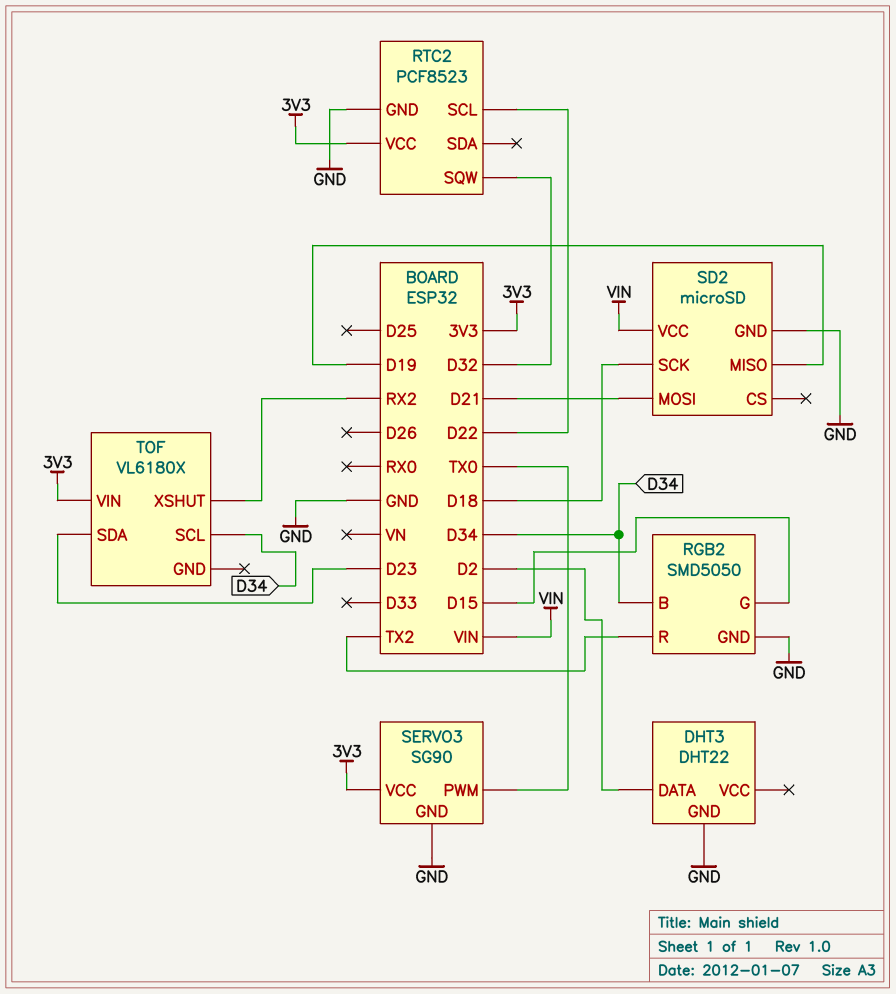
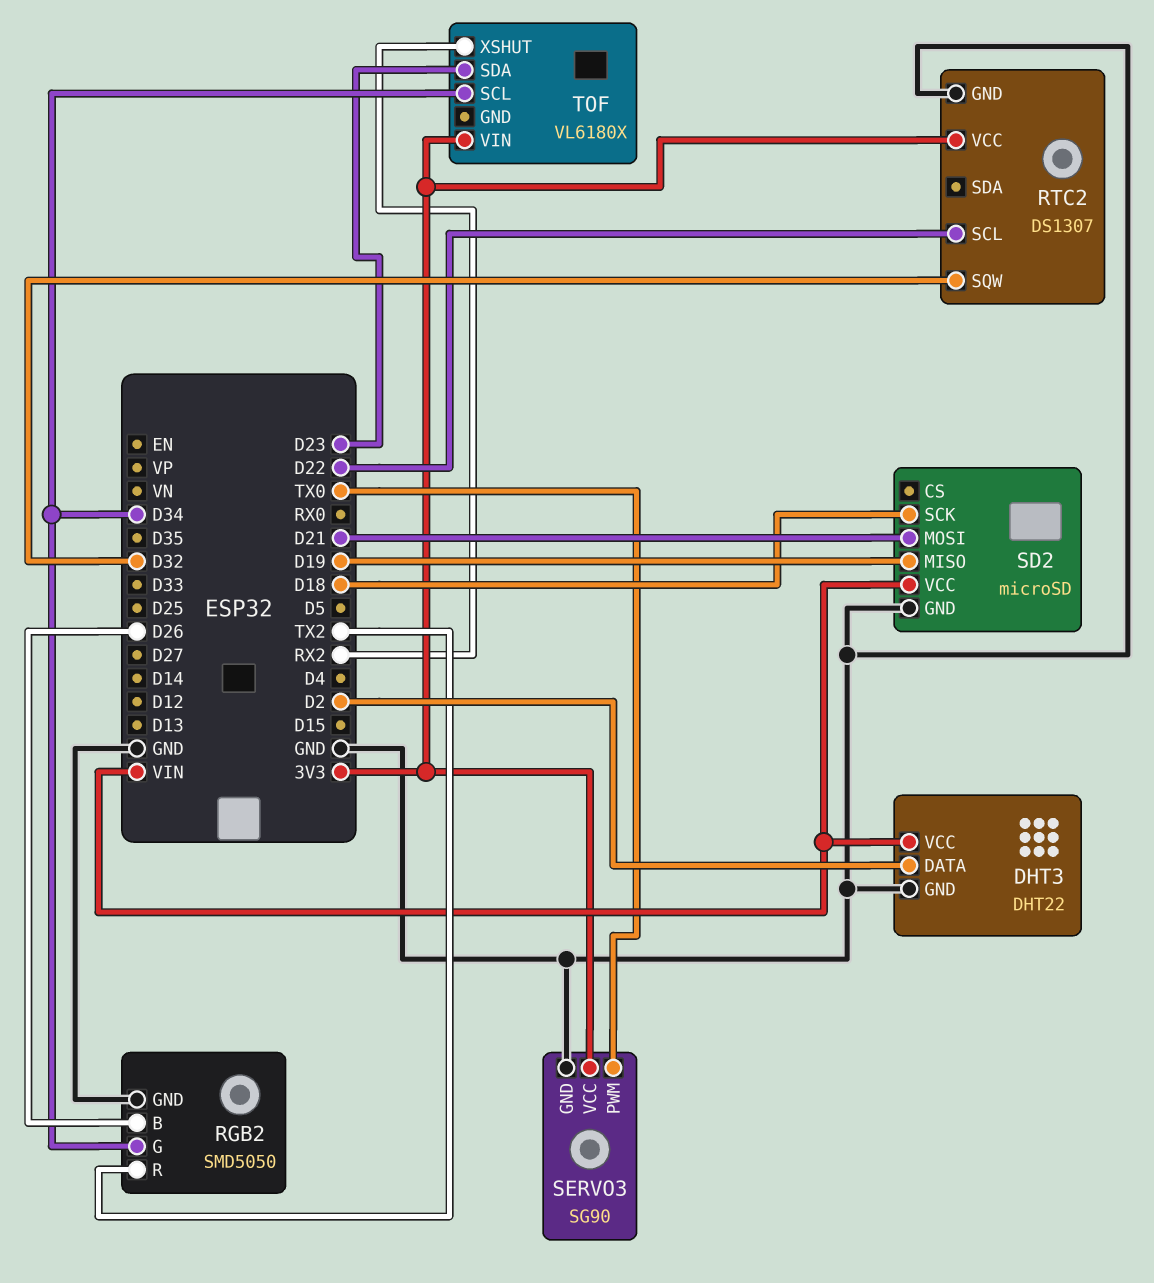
DHT3 pin VCC: none -> VIN
RGB2 pin B: D34 -> D26
RGB2 pin G: D15 -> D34
RTC2: PCF8523 -> DS1307

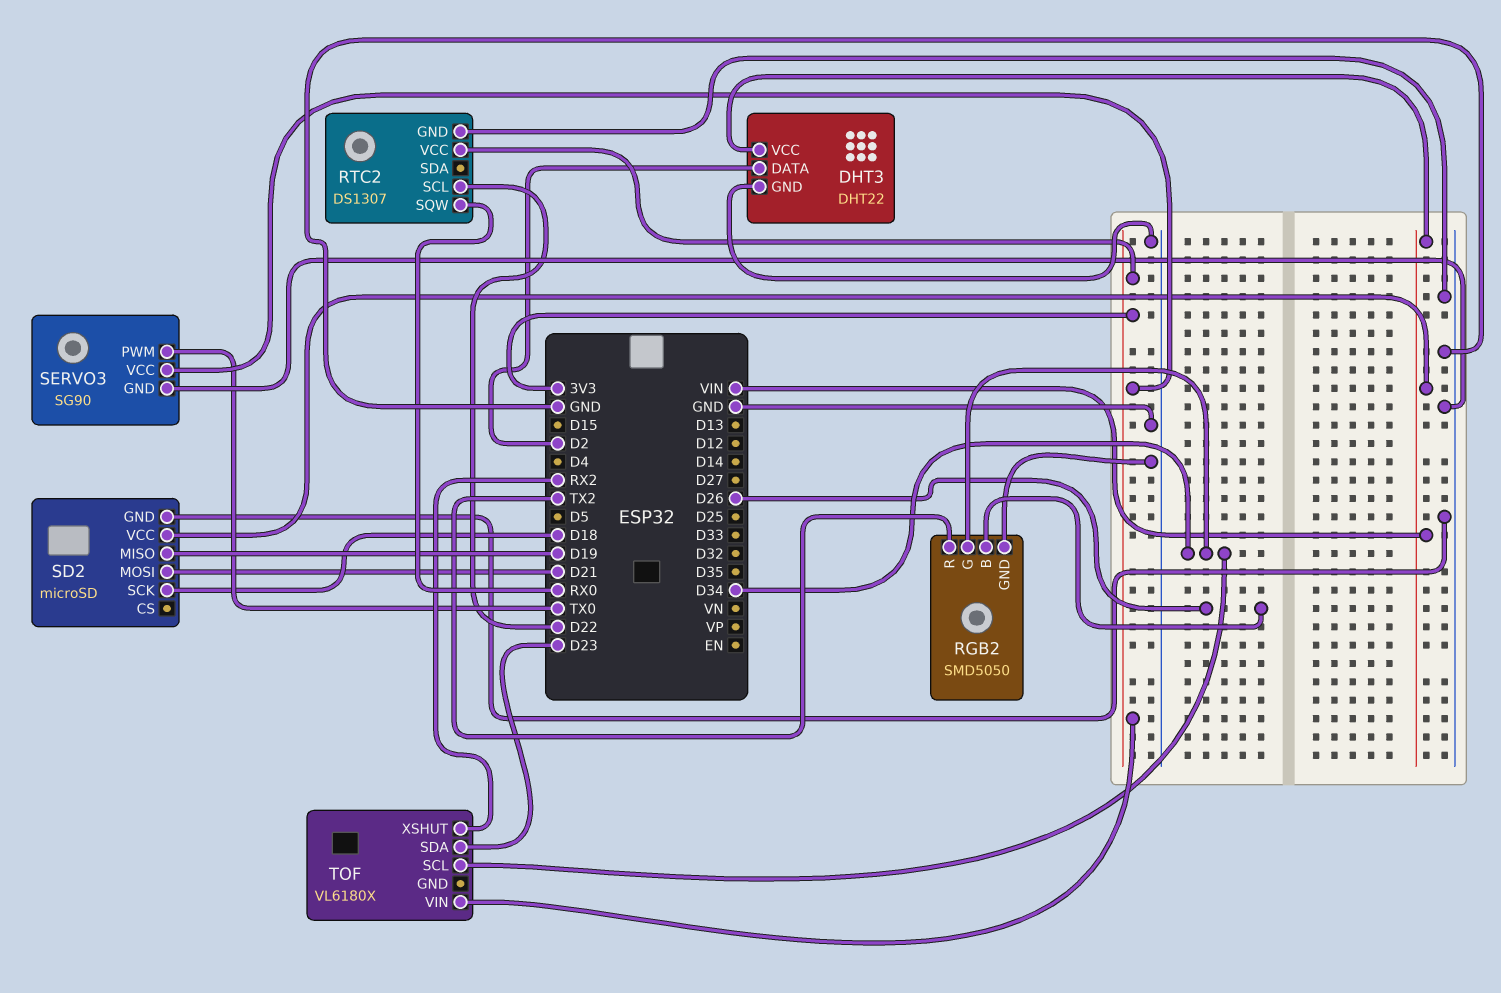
RTC2 pin SQW: D32 -> RX0

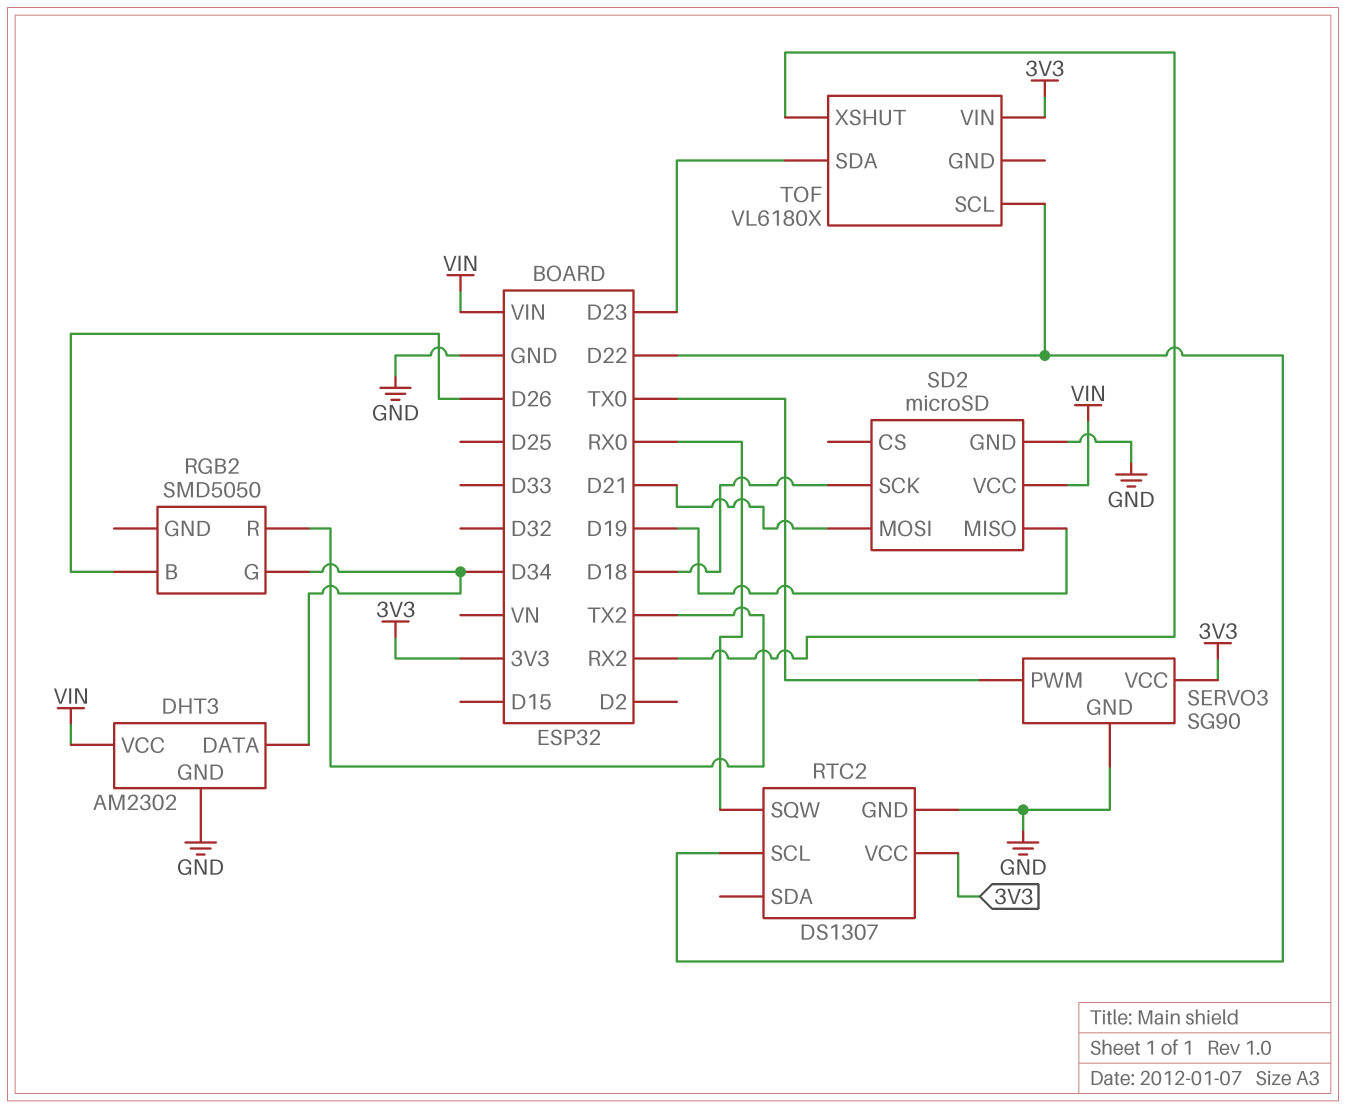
DHT3: DHT22 -> AM2302
DHT3 pin DATA: D2 -> D34
RGB2 pin GND: GND -> none
TOF pin SCL: D34 -> D22

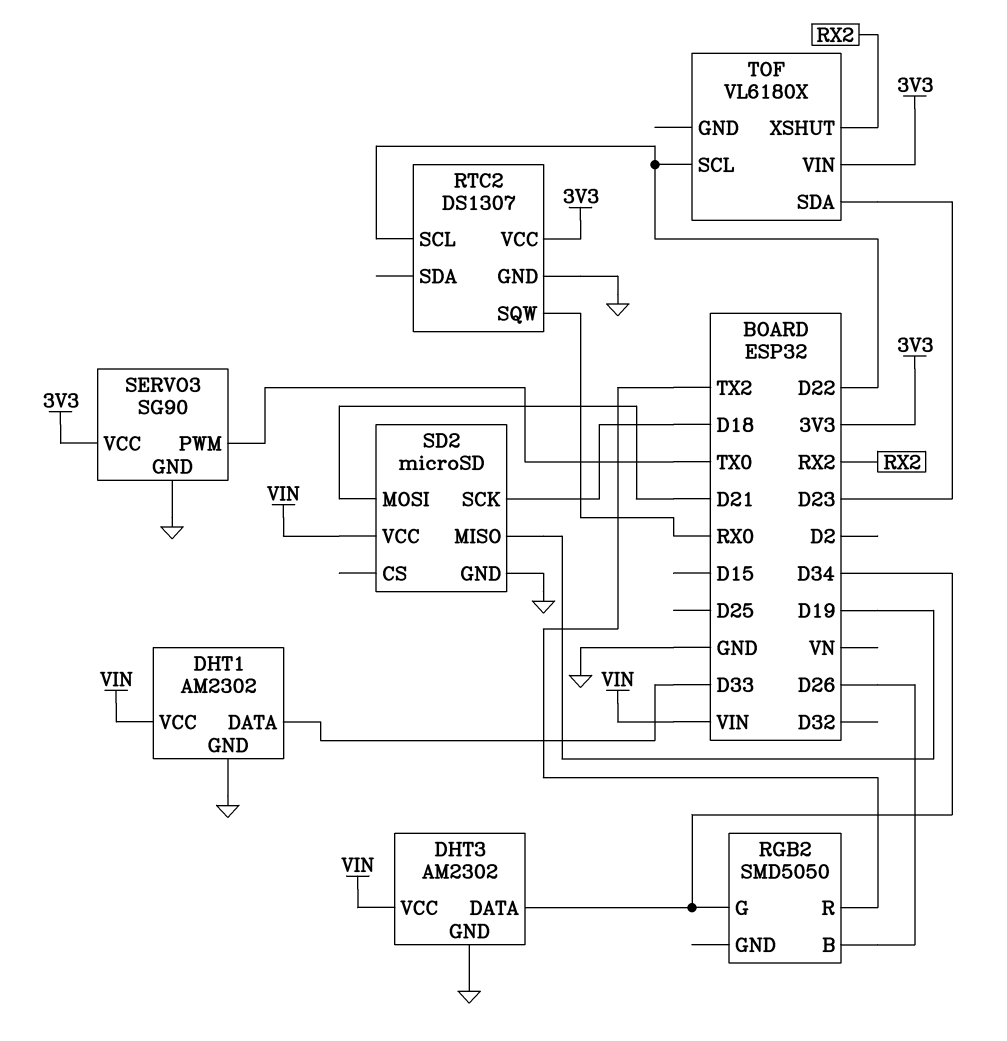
DHT1: none -> AM2302
DHT1 pin DATA: none -> D33
DHT1 pin GND: none -> GND
DHT1 pin VCC: none -> VIN

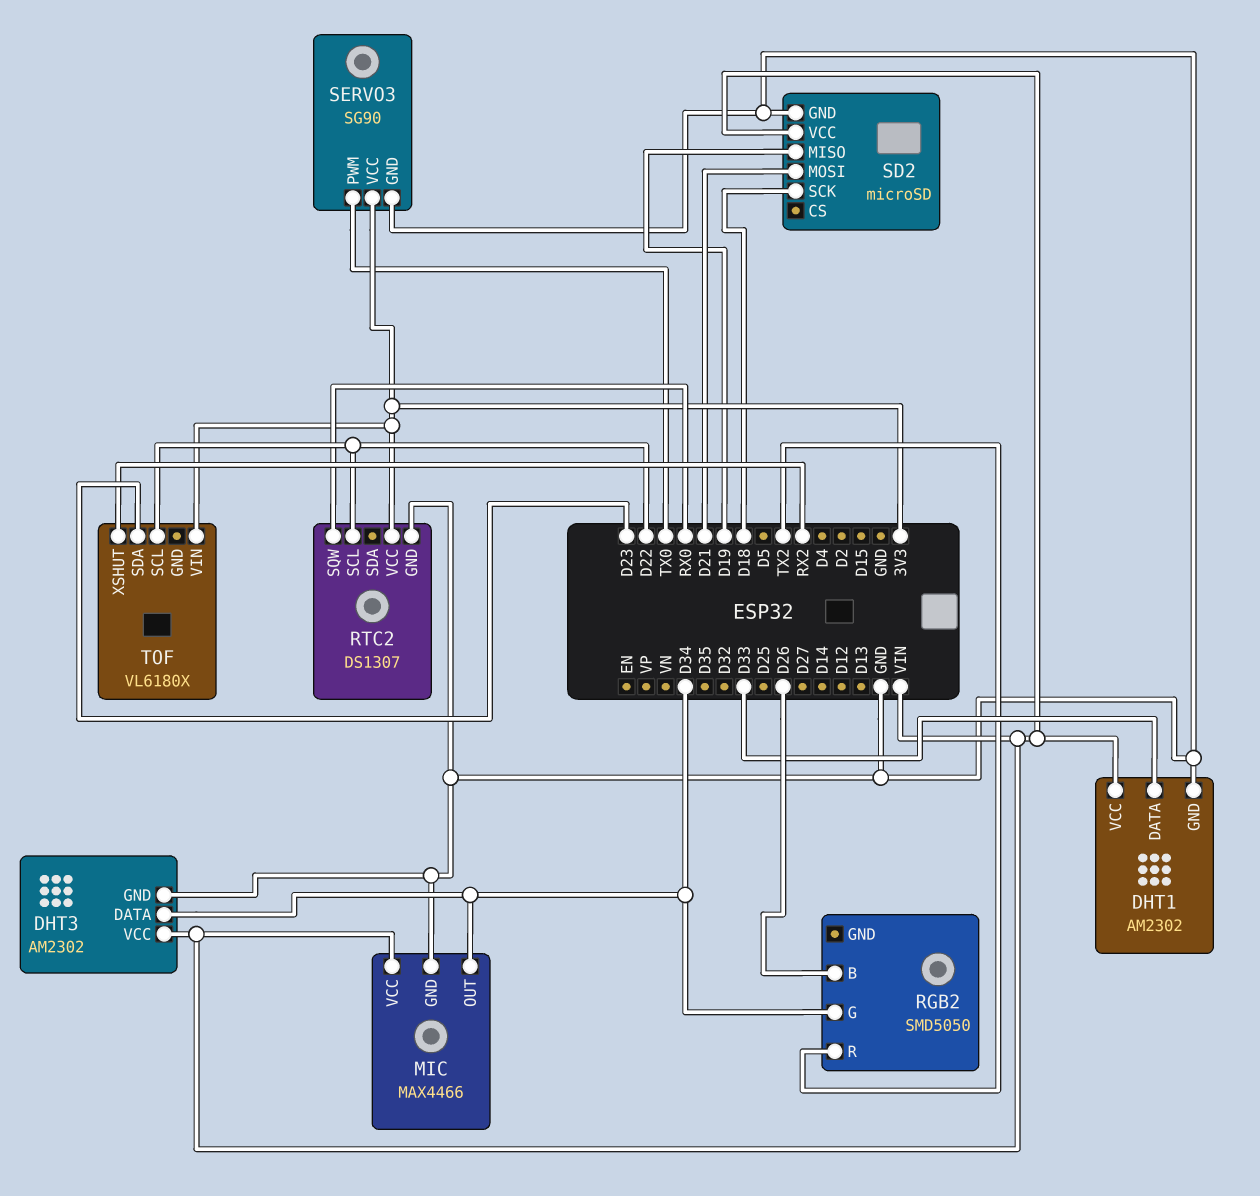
MIC: none -> MAX4466
MIC pin GND: none -> GND
MIC pin OUT: none -> D34
MIC pin VCC: none -> VIN

